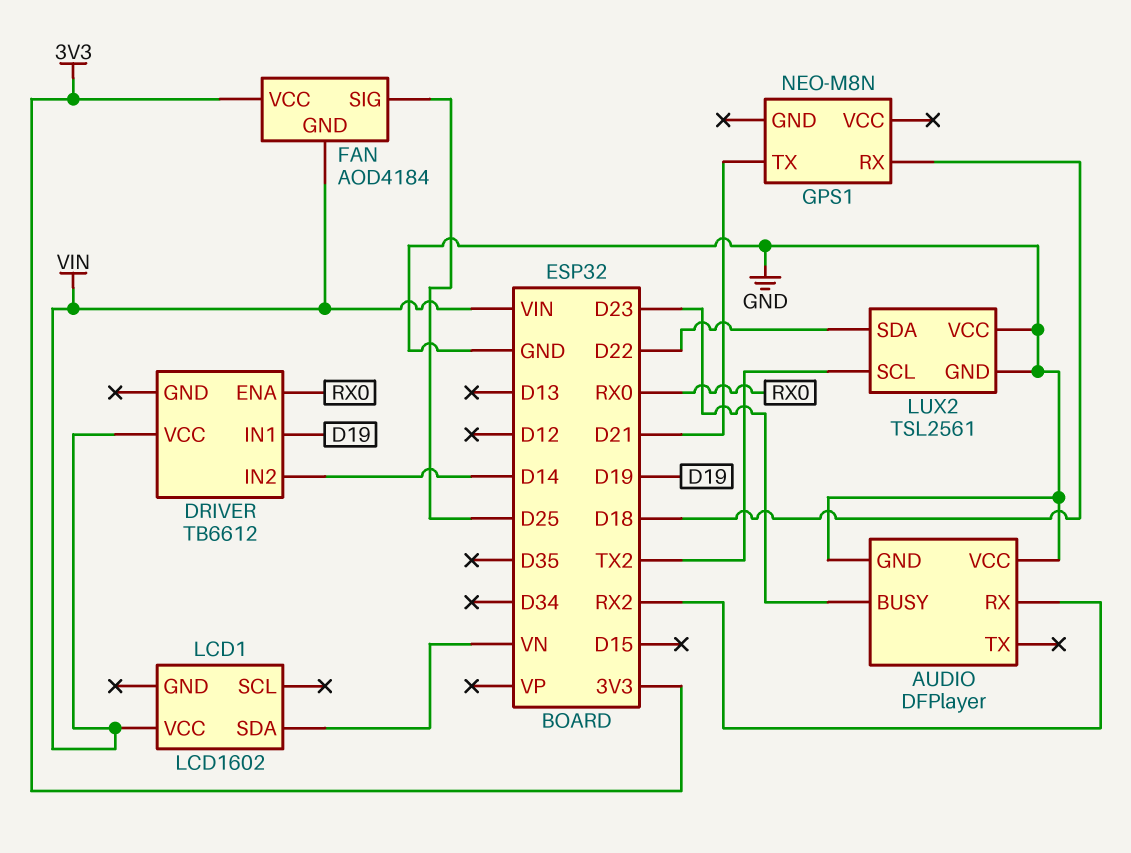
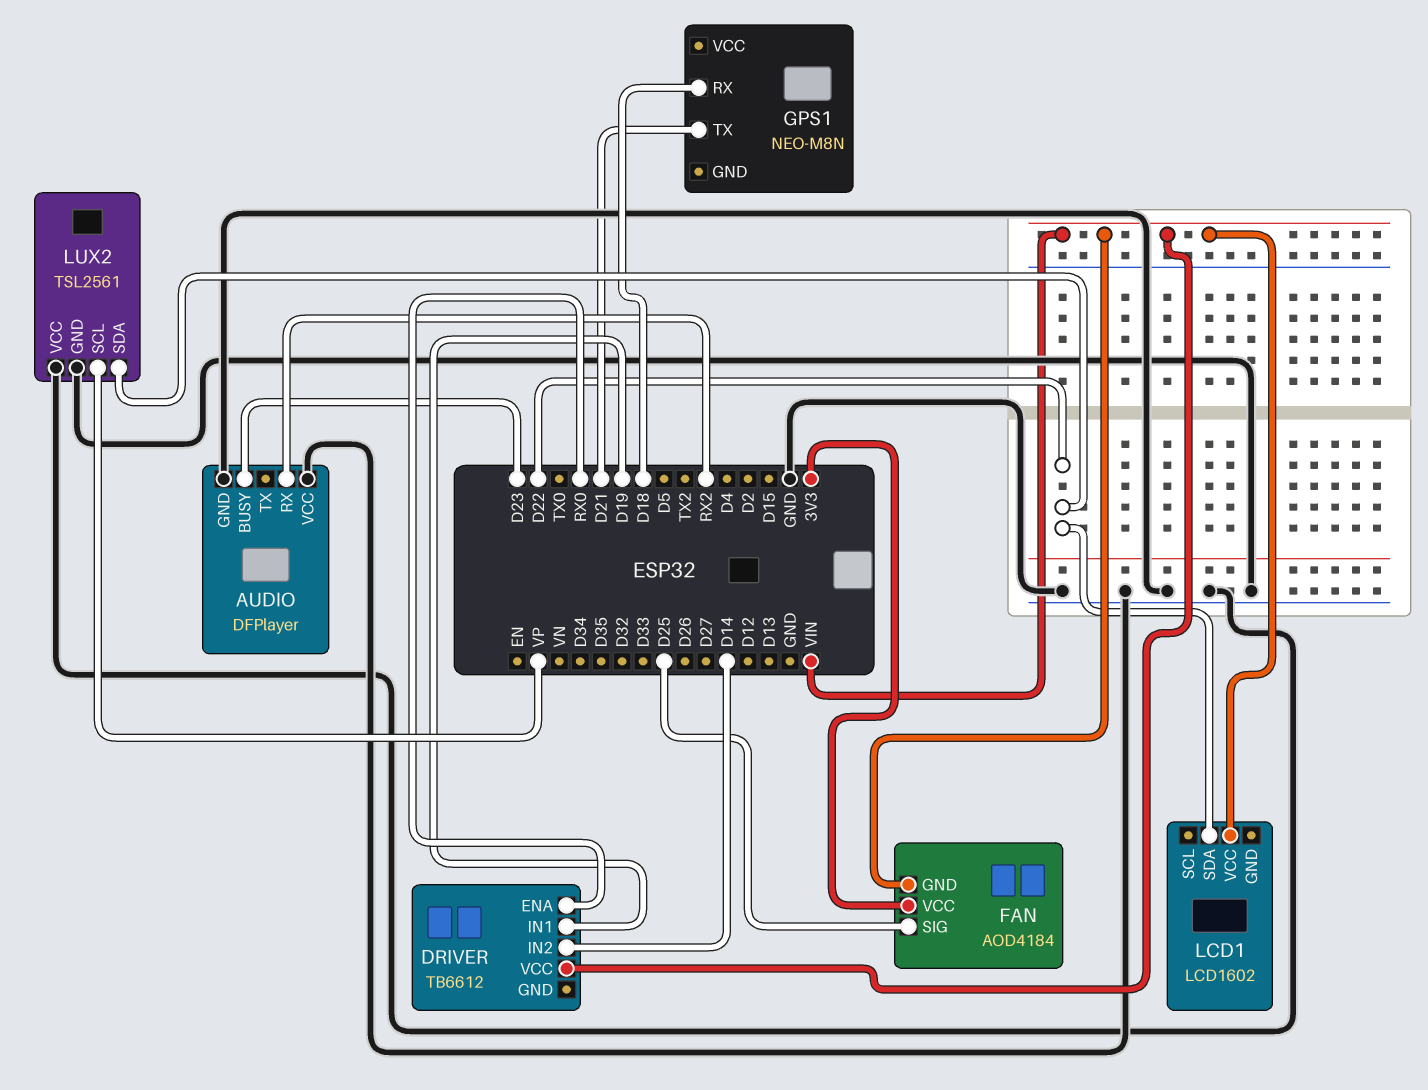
LCD1 pin SDA: VN -> D22
LUX2 pin SCL: TX2 -> VP

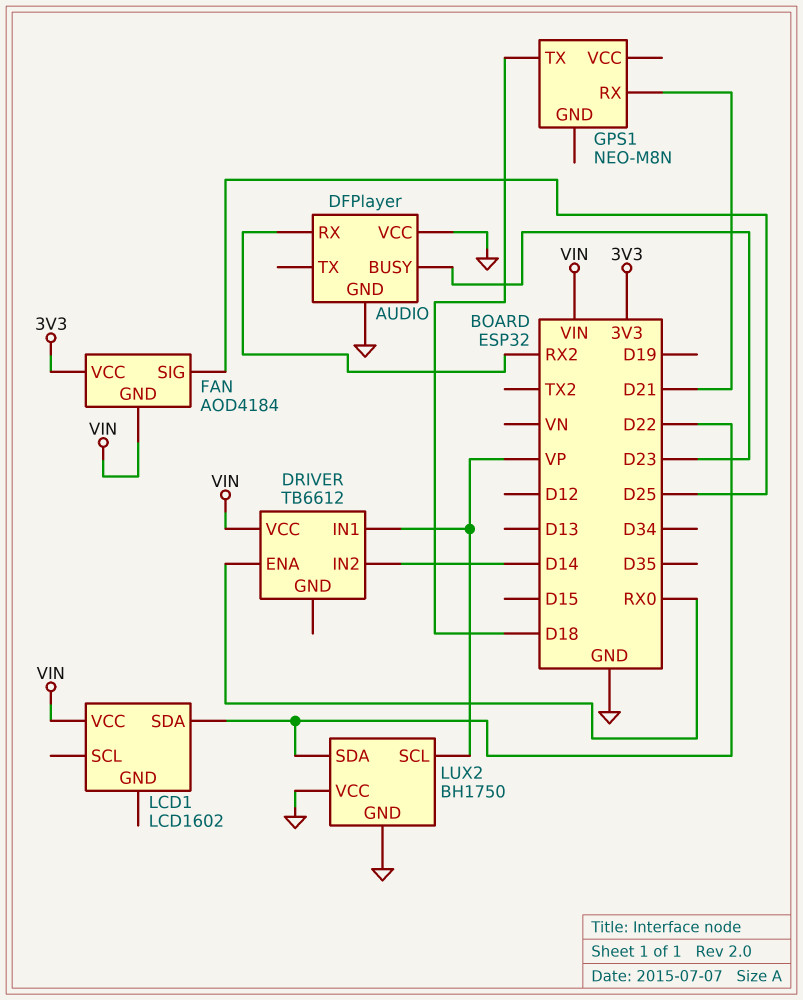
DRIVER pin IN1: D19 -> VP
GPS1 pin RX: D18 -> D21
GPS1 pin TX: D21 -> D18
LUX2: TSL2561 -> BH1750

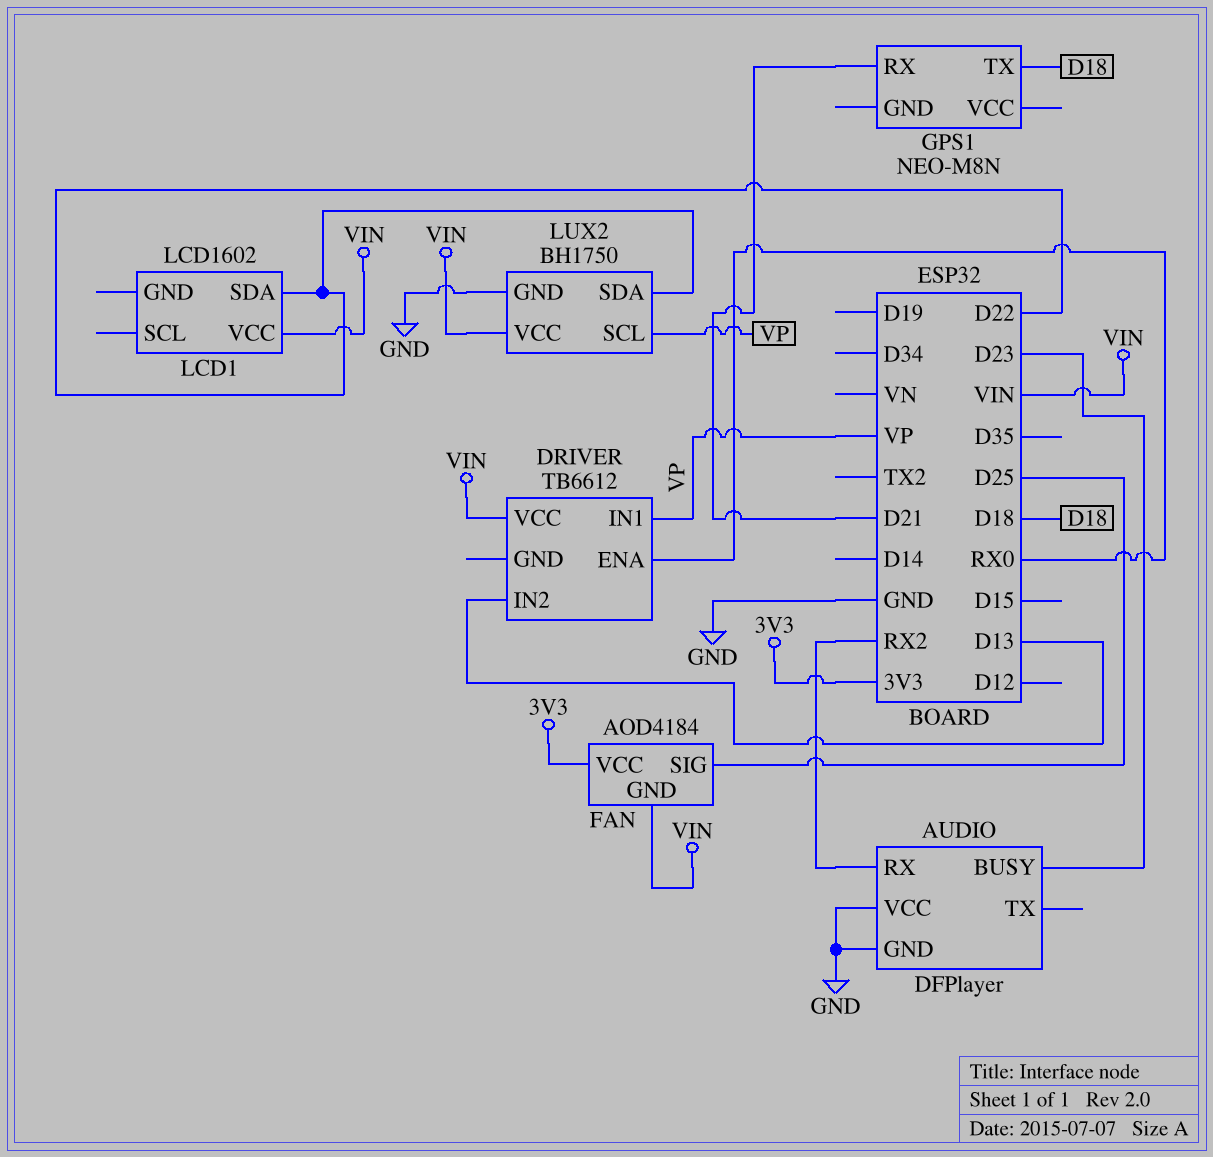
DRIVER pin IN2: D14 -> D13
LUX2 pin VCC: GND -> VIN

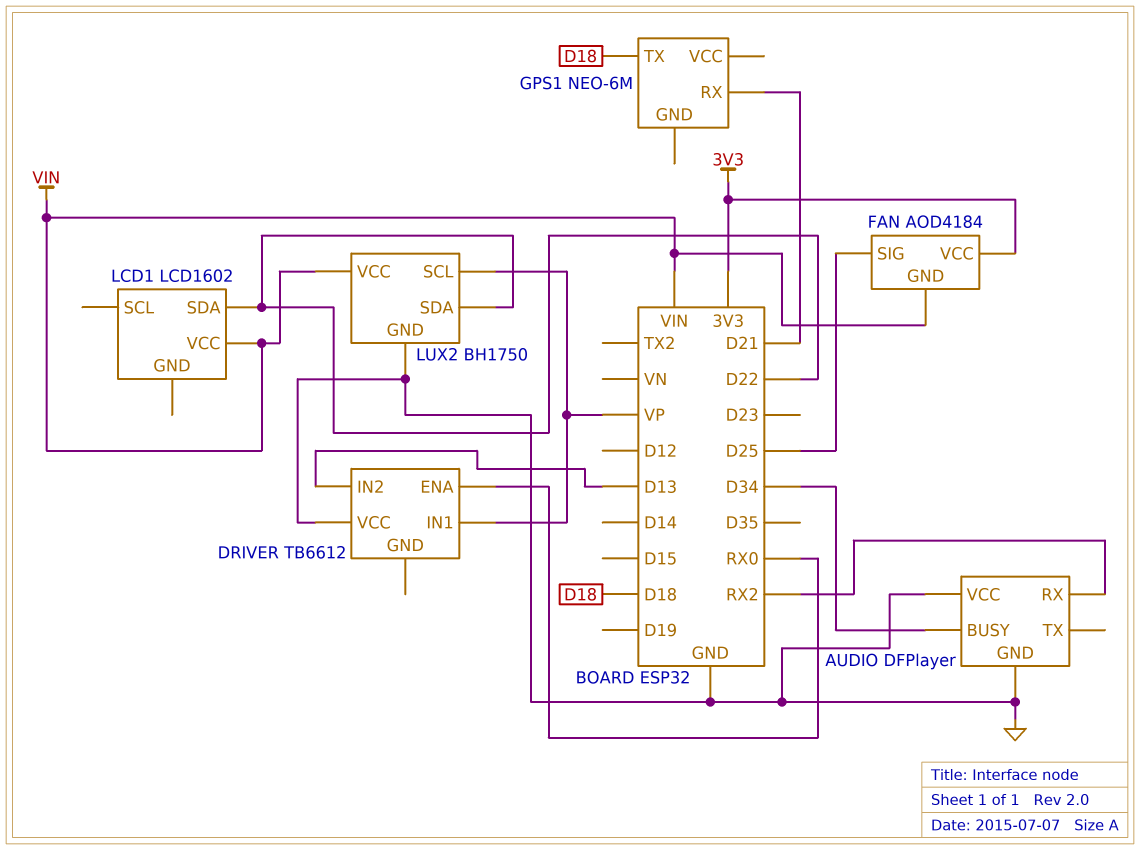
AUDIO pin BUSY: D23 -> D34
DRIVER pin VCC: VIN -> GND
GPS1: NEO-M8N -> NEO-6M

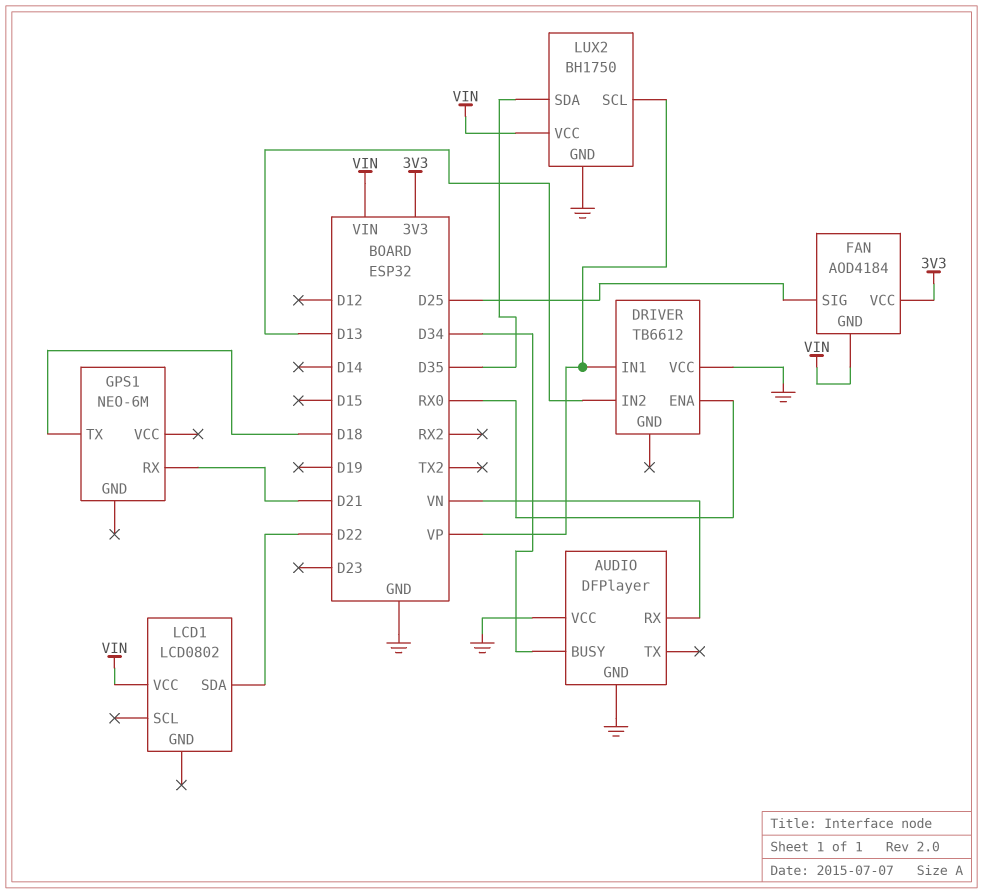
AUDIO pin RX: RX2 -> VN
LCD1: LCD1602 -> LCD0802
LUX2 pin SDA: D22 -> D35

